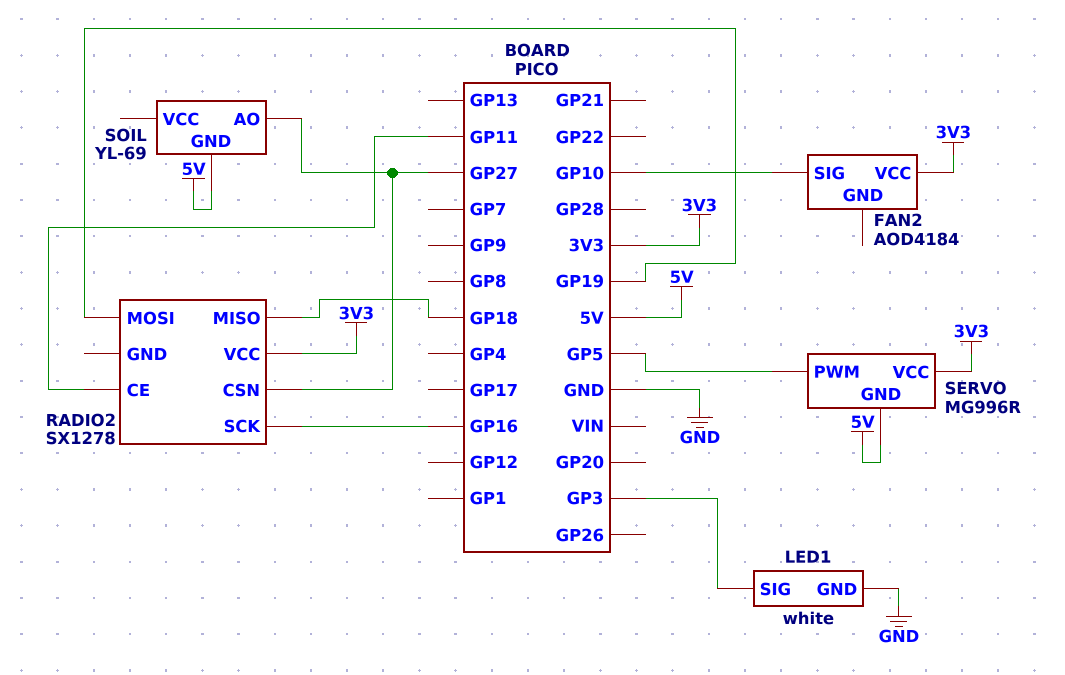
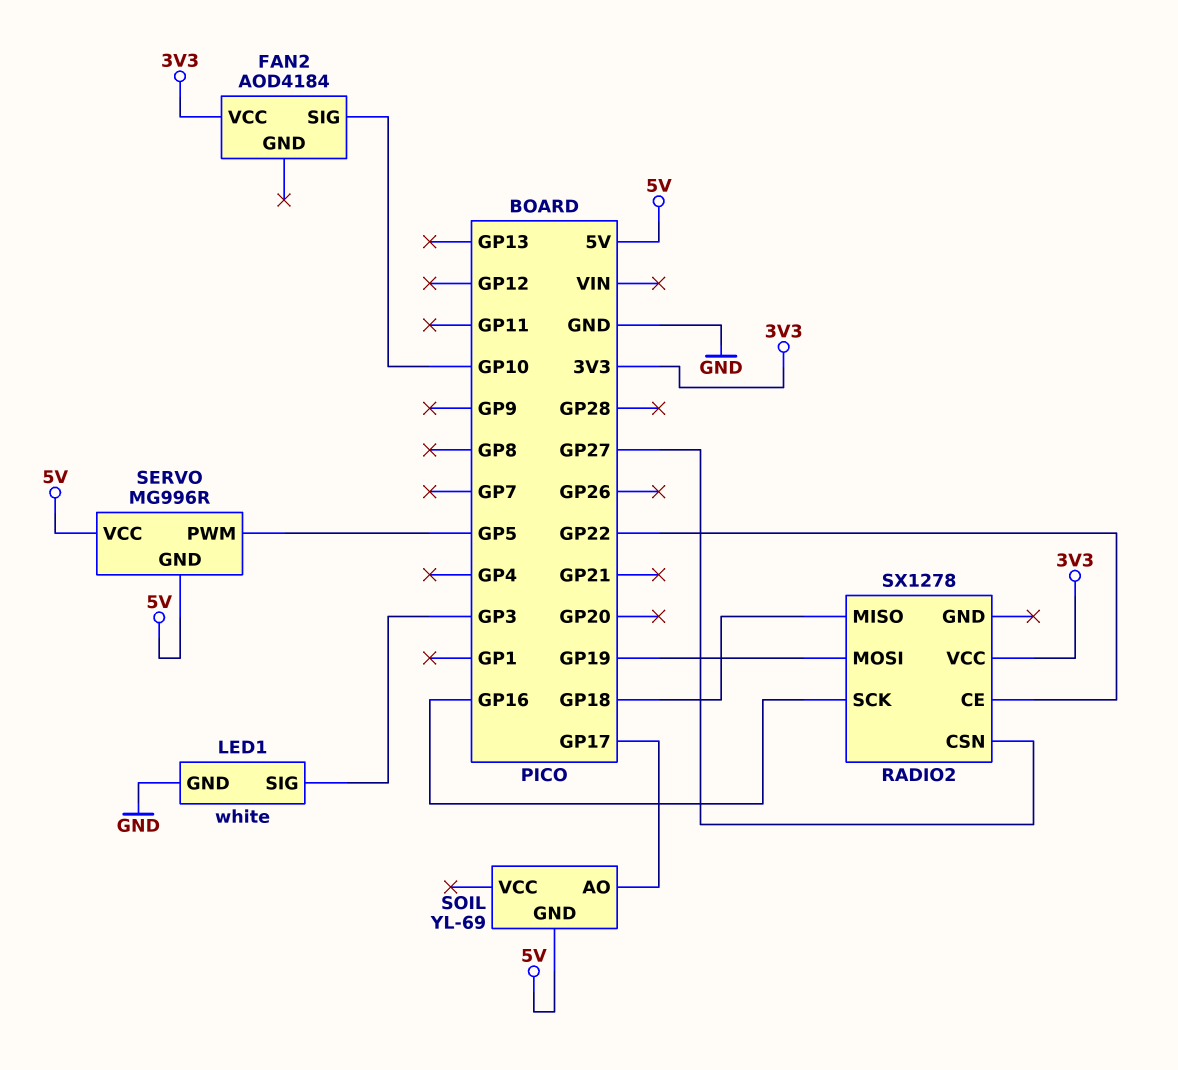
RADIO2 pin CE: GP11 -> GP22
SERVO pin VCC: 3V3 -> 5V
SOIL pin AO: GP27 -> GP17

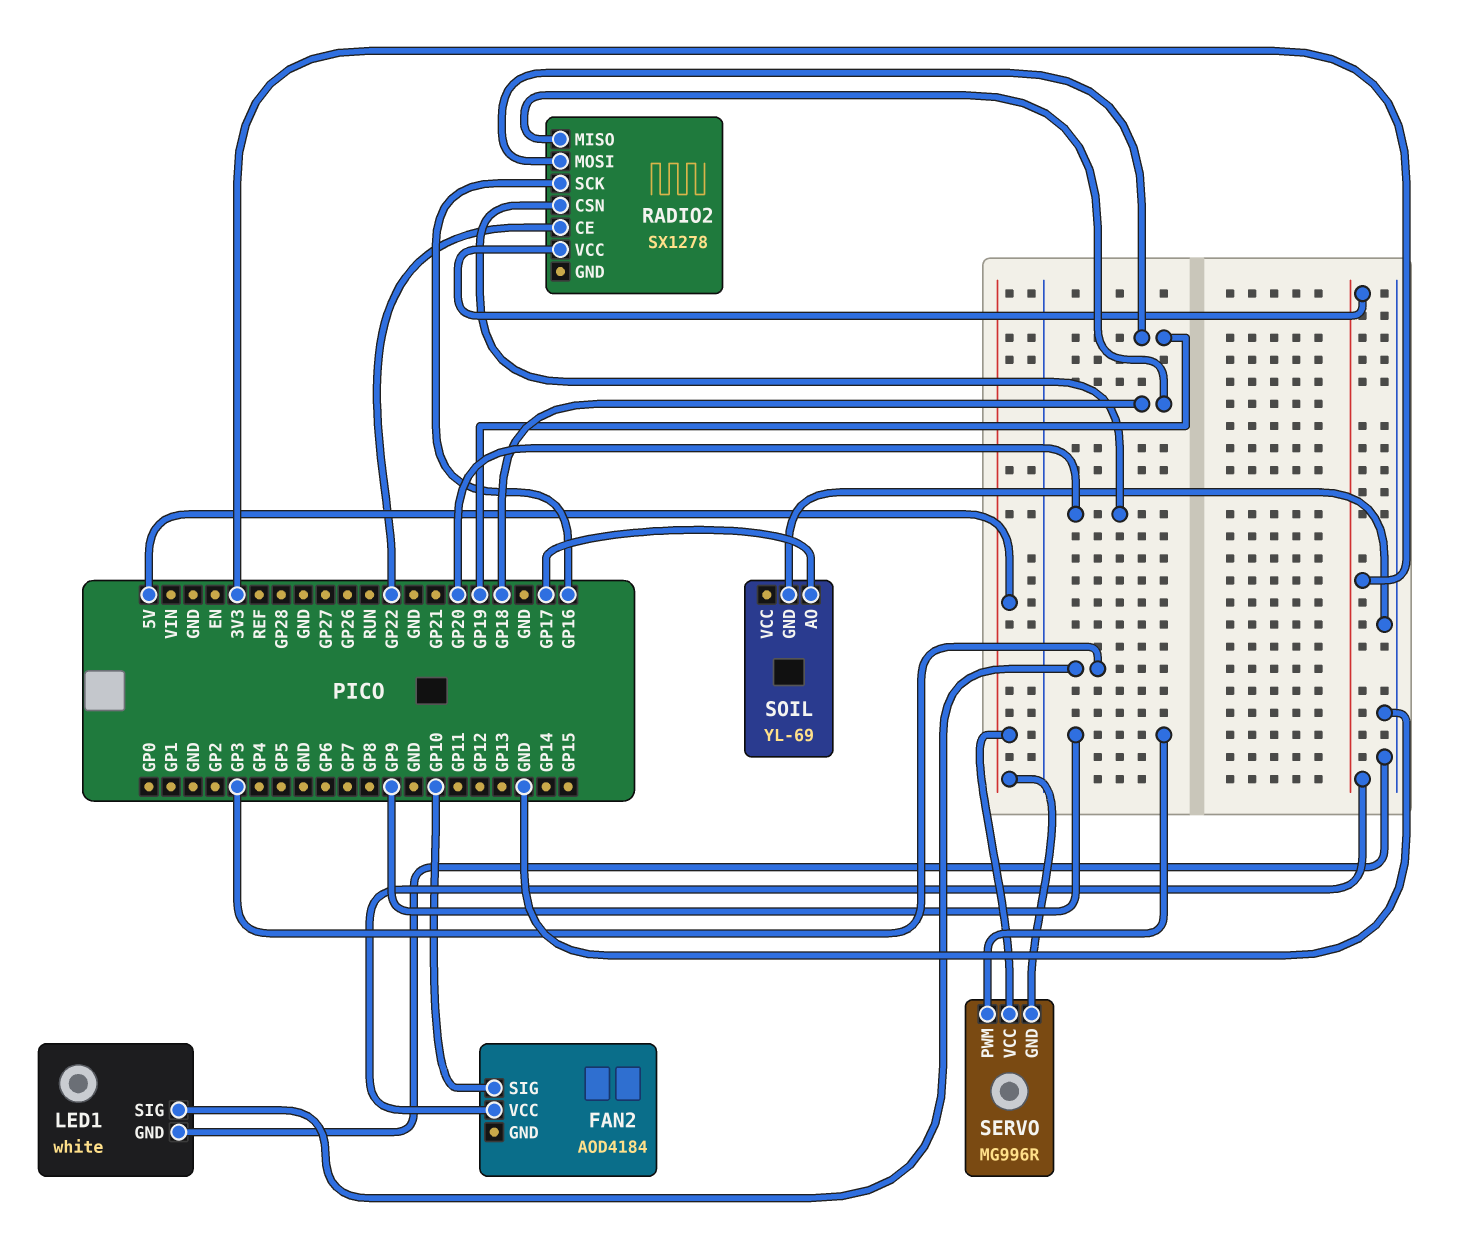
RADIO2 pin CSN: GP27 -> GP20
SERVO pin PWM: GP5 -> GP9
SOIL pin GND: 5V -> GND

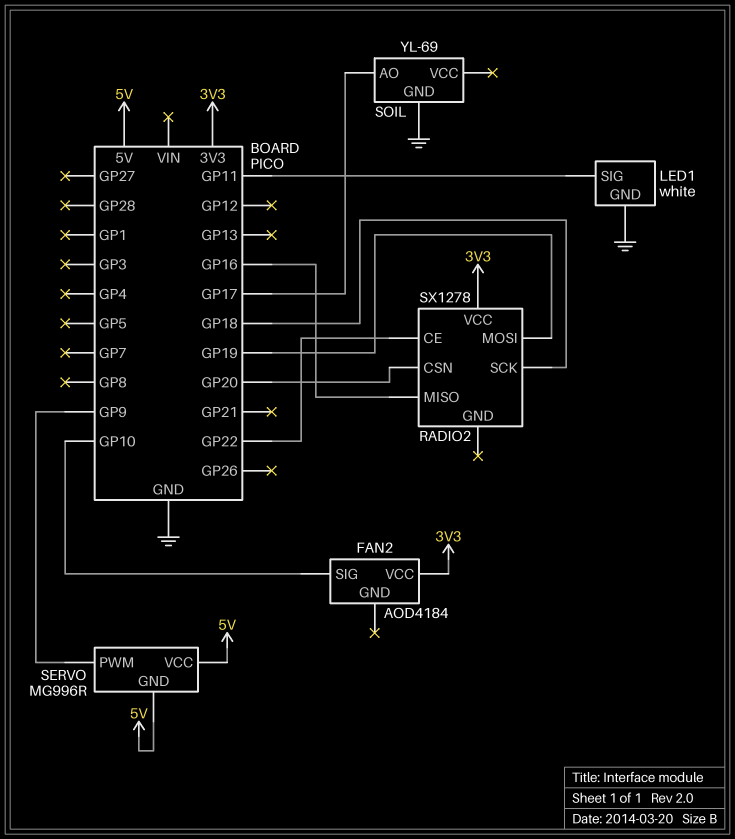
LED1 pin SIG: GP3 -> GP11
RADIO2 pin MISO: GP18 -> GP16
RADIO2 pin SCK: GP16 -> GP18

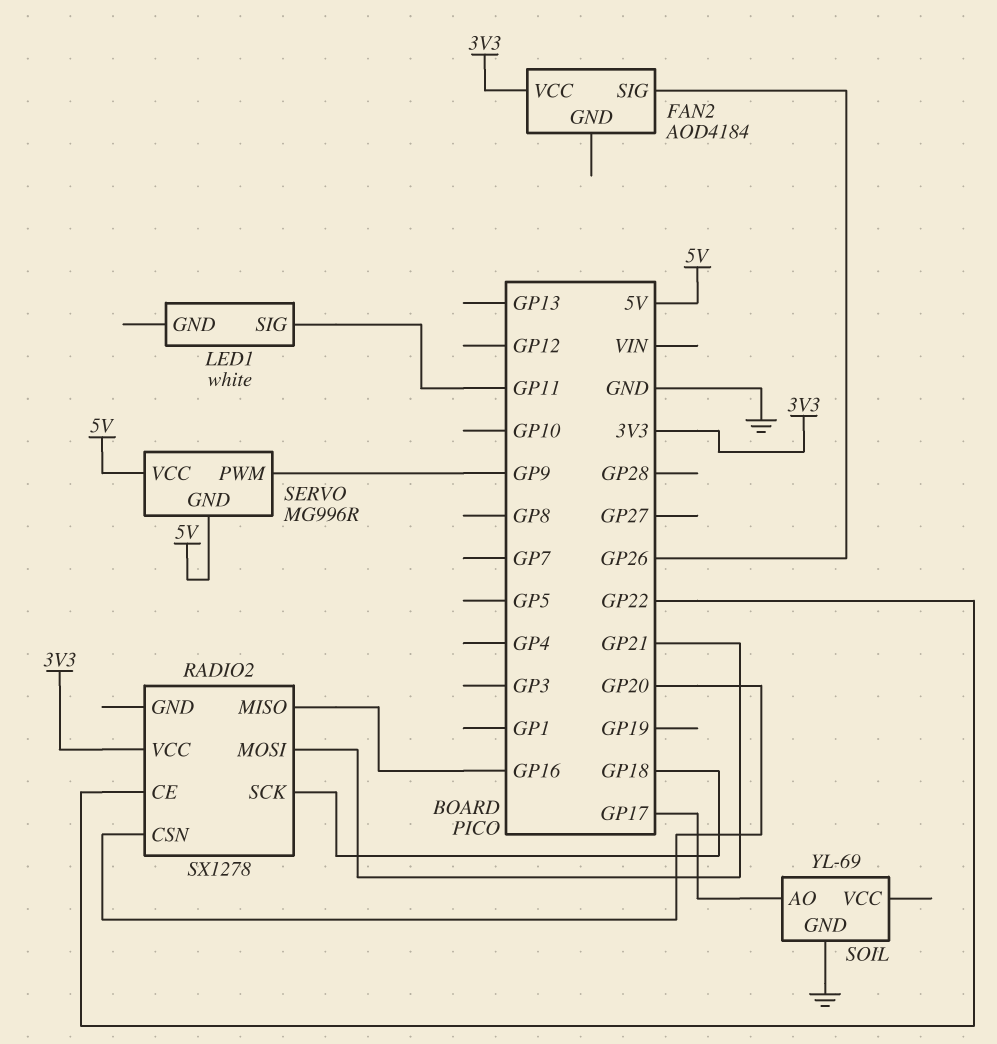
FAN2 pin SIG: GP10 -> GP26
LED1 pin GND: GND -> none
RADIO2 pin MOSI: GP19 -> GP21

